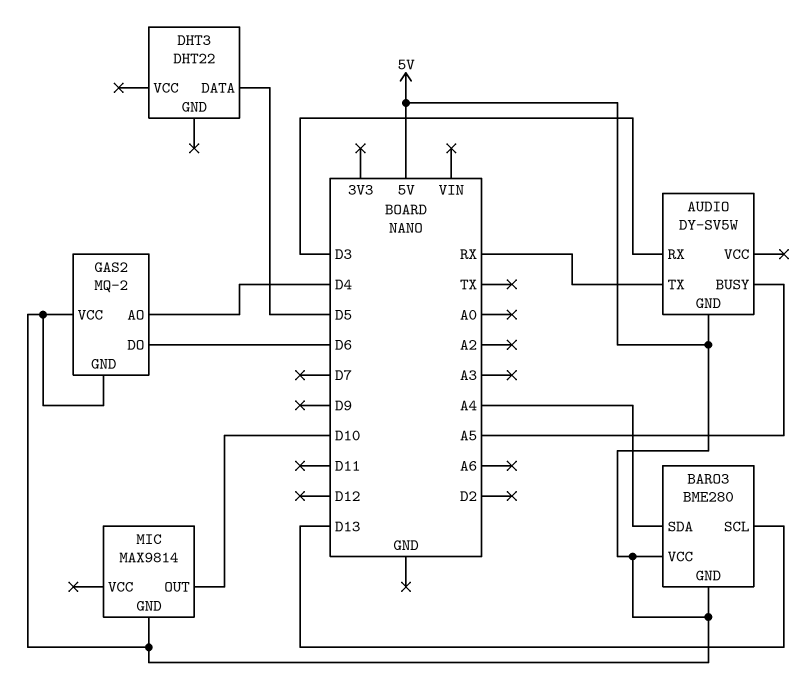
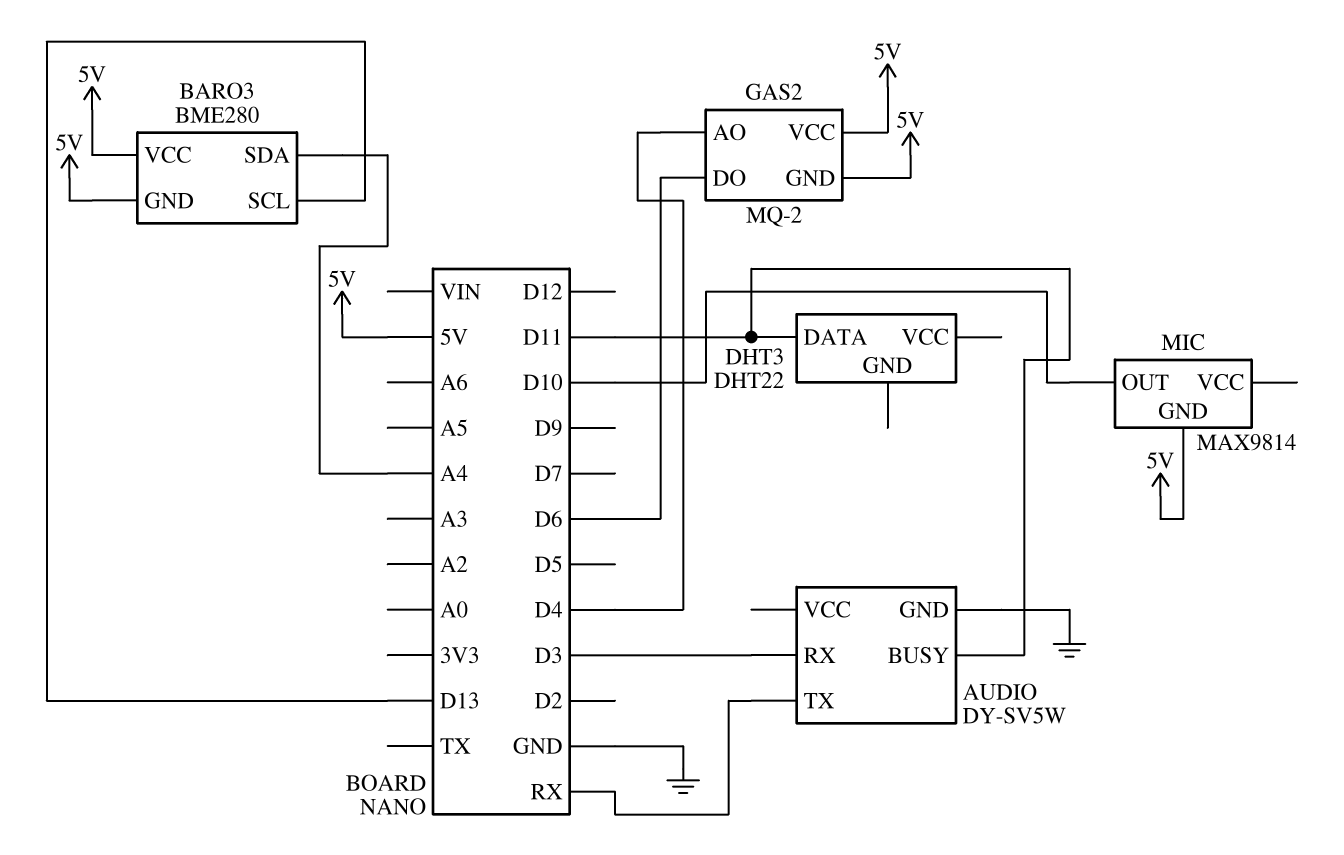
AUDIO pin BUSY: A5 -> D11
AUDIO pin GND: 5V -> GND
DHT3 pin DATA: D5 -> D11

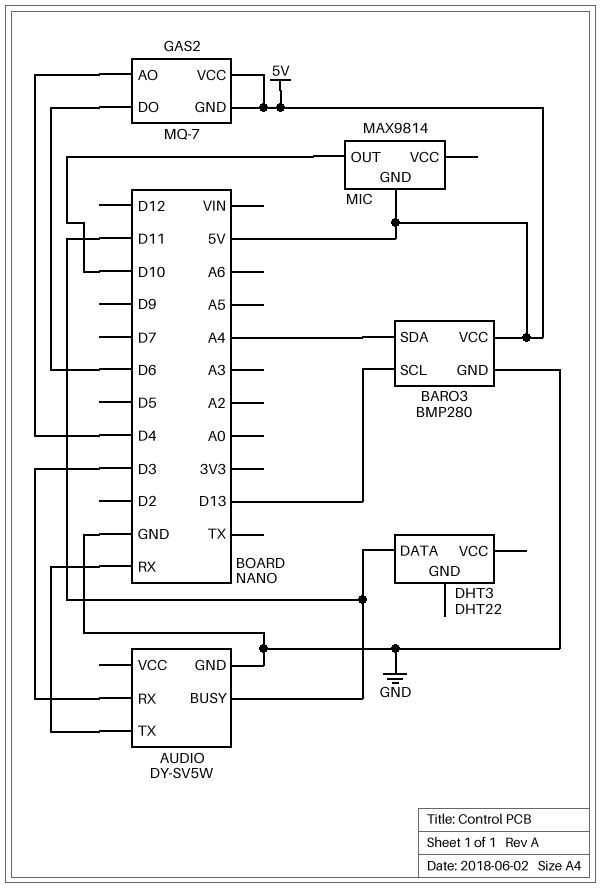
BARO3: BME280 -> BMP280
BARO3 pin GND: 5V -> GND
GAS2: MQ-2 -> MQ-7

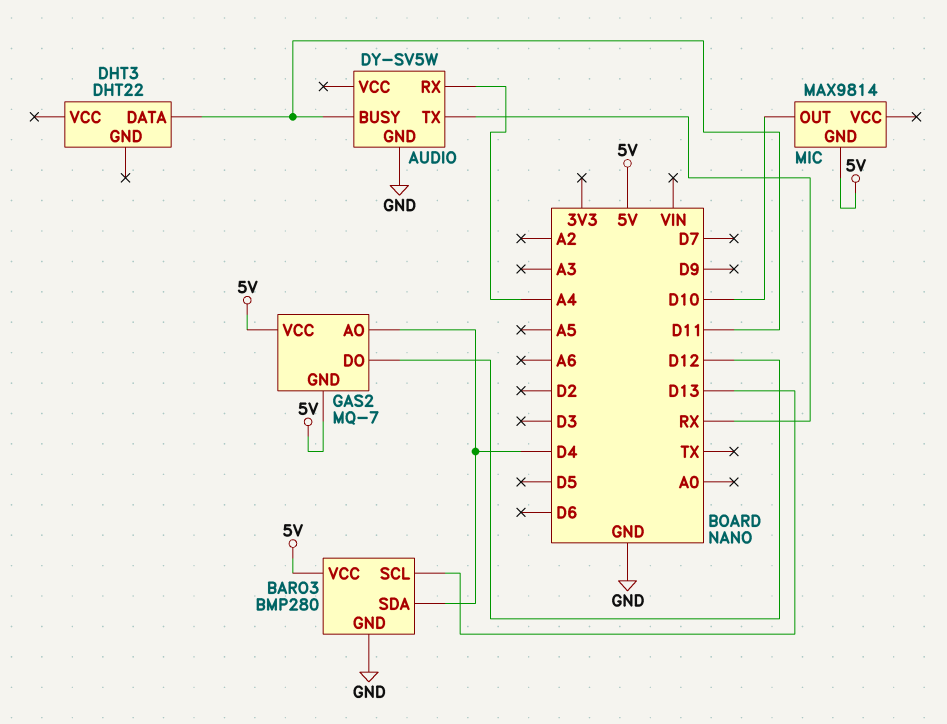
AUDIO pin RX: D3 -> A4
BARO3 pin SDA: A4 -> D4
GAS2 pin DO: D6 -> D12

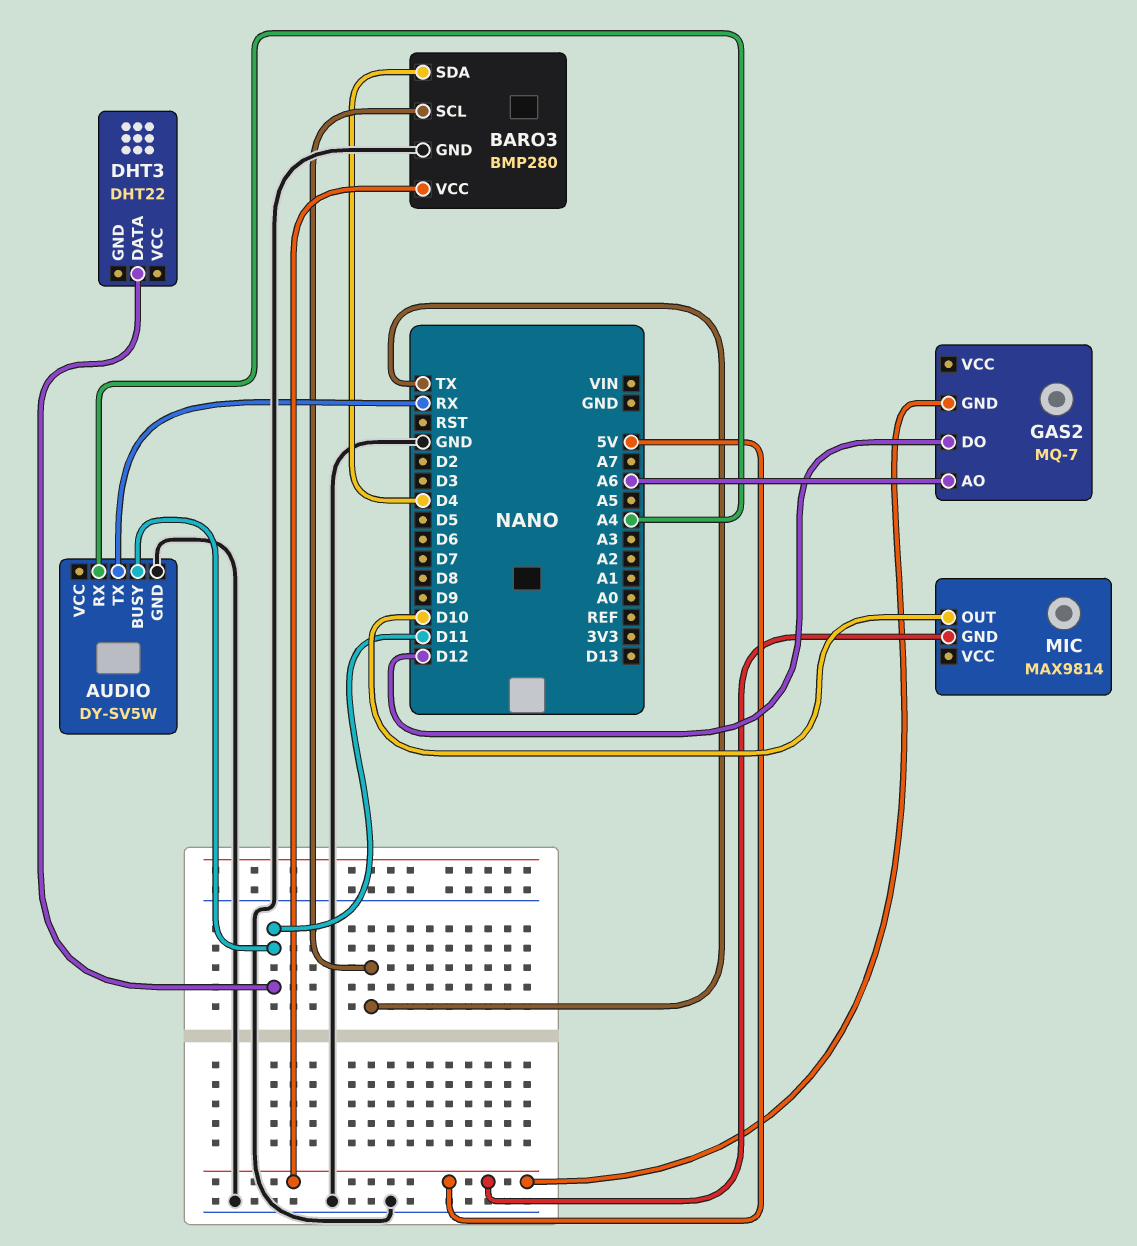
BARO3 pin SCL: D13 -> TX
GAS2 pin AO: D4 -> A6
GAS2 pin VCC: 5V -> none

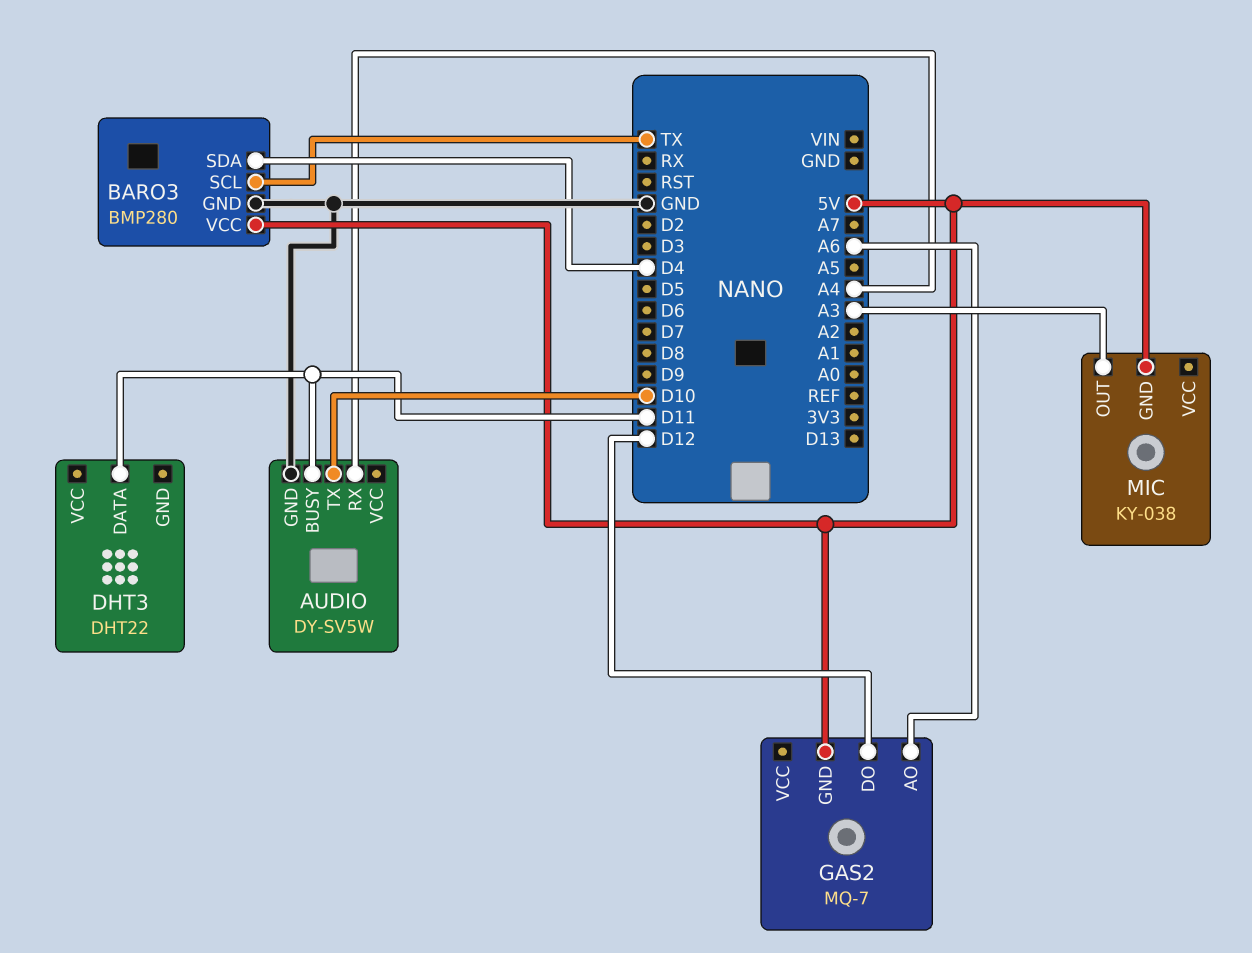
AUDIO pin TX: RX -> D10
MIC: MAX9814 -> KY-038
MIC pin OUT: D10 -> A3

